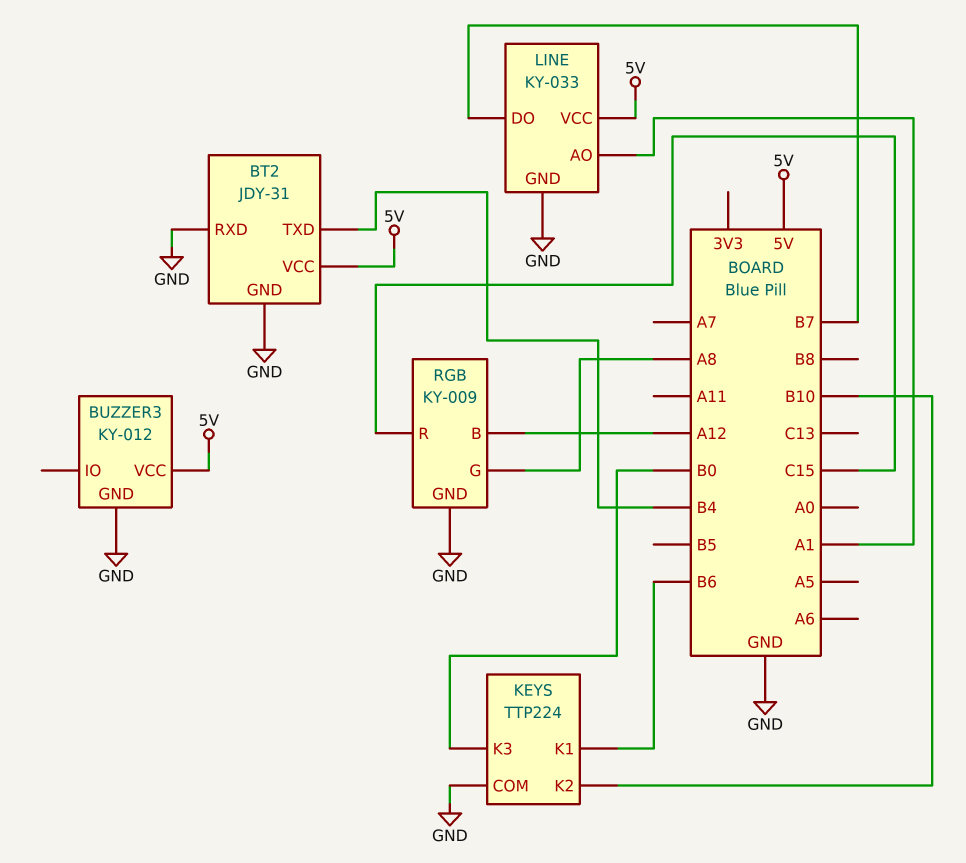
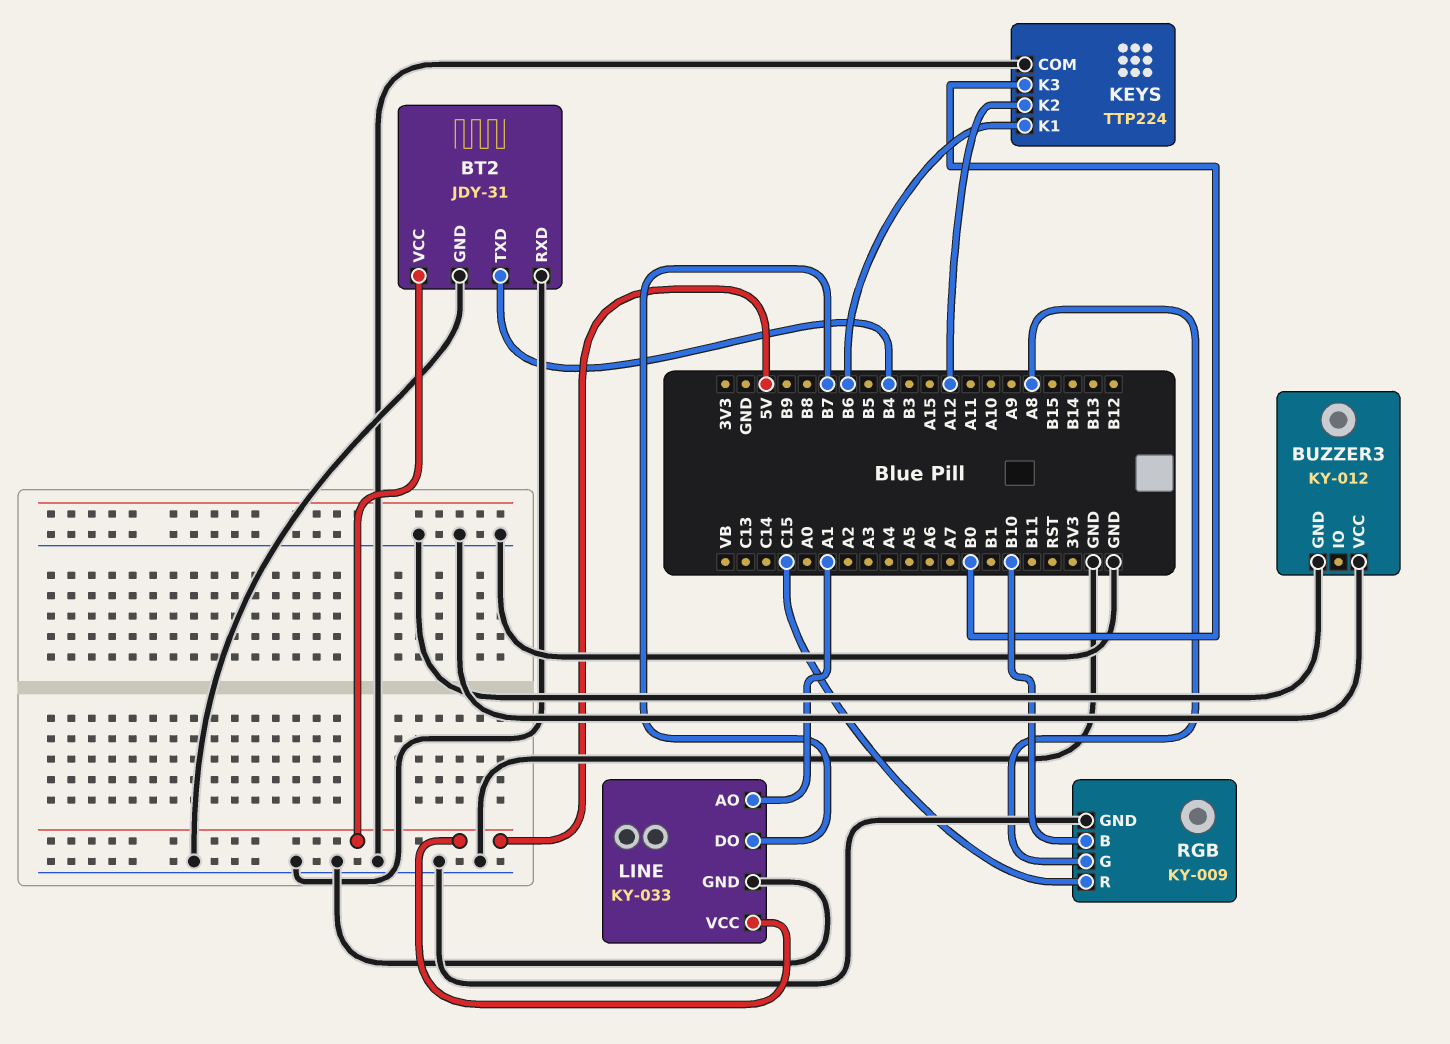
BUZZER3 pin VCC: 5V -> GND
KEYS pin K2: B10 -> A12
RGB pin B: A12 -> B10

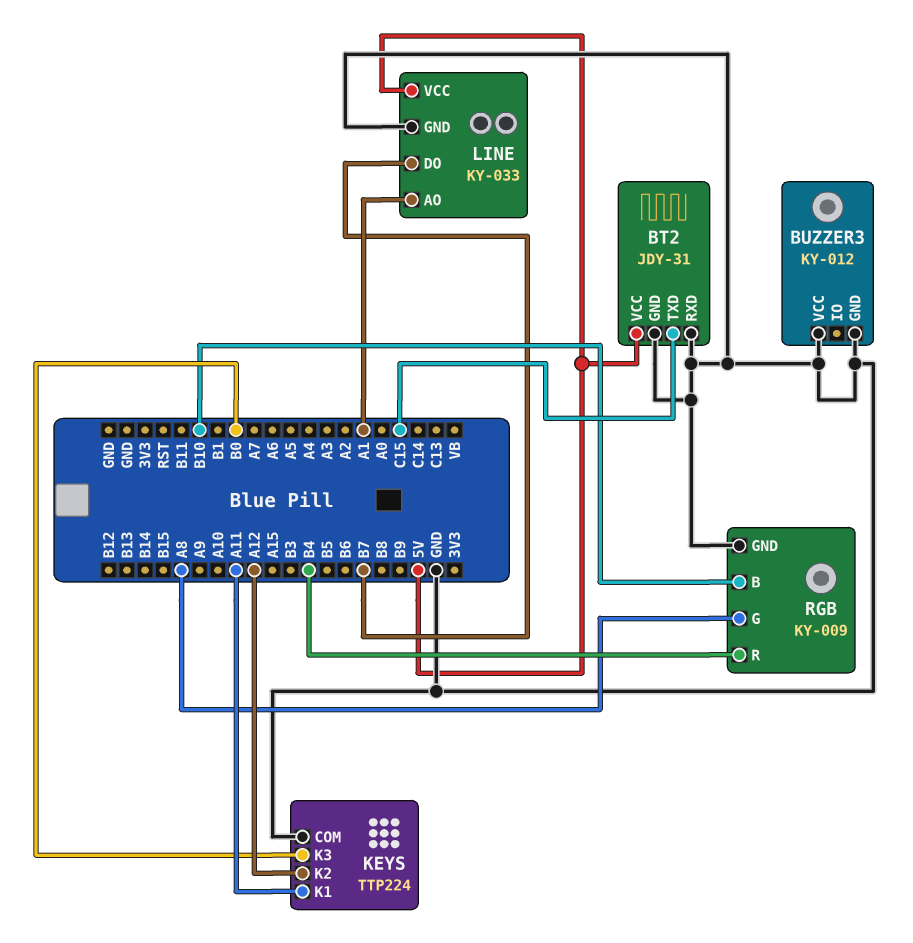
BT2 pin TXD: B4 -> C15
KEYS pin K1: B6 -> A11
RGB pin R: C15 -> B4

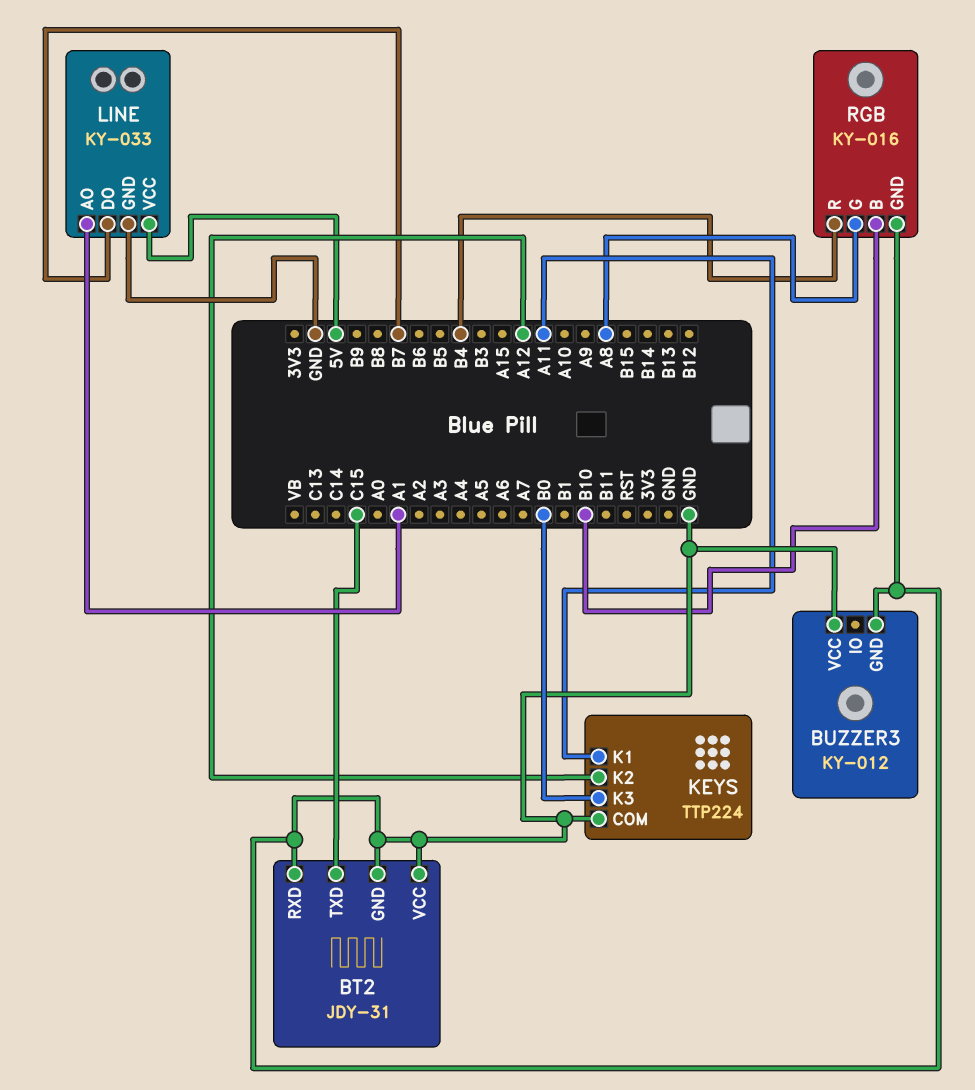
BT2 pin VCC: 5V -> GND
RGB: KY-009 -> KY-016

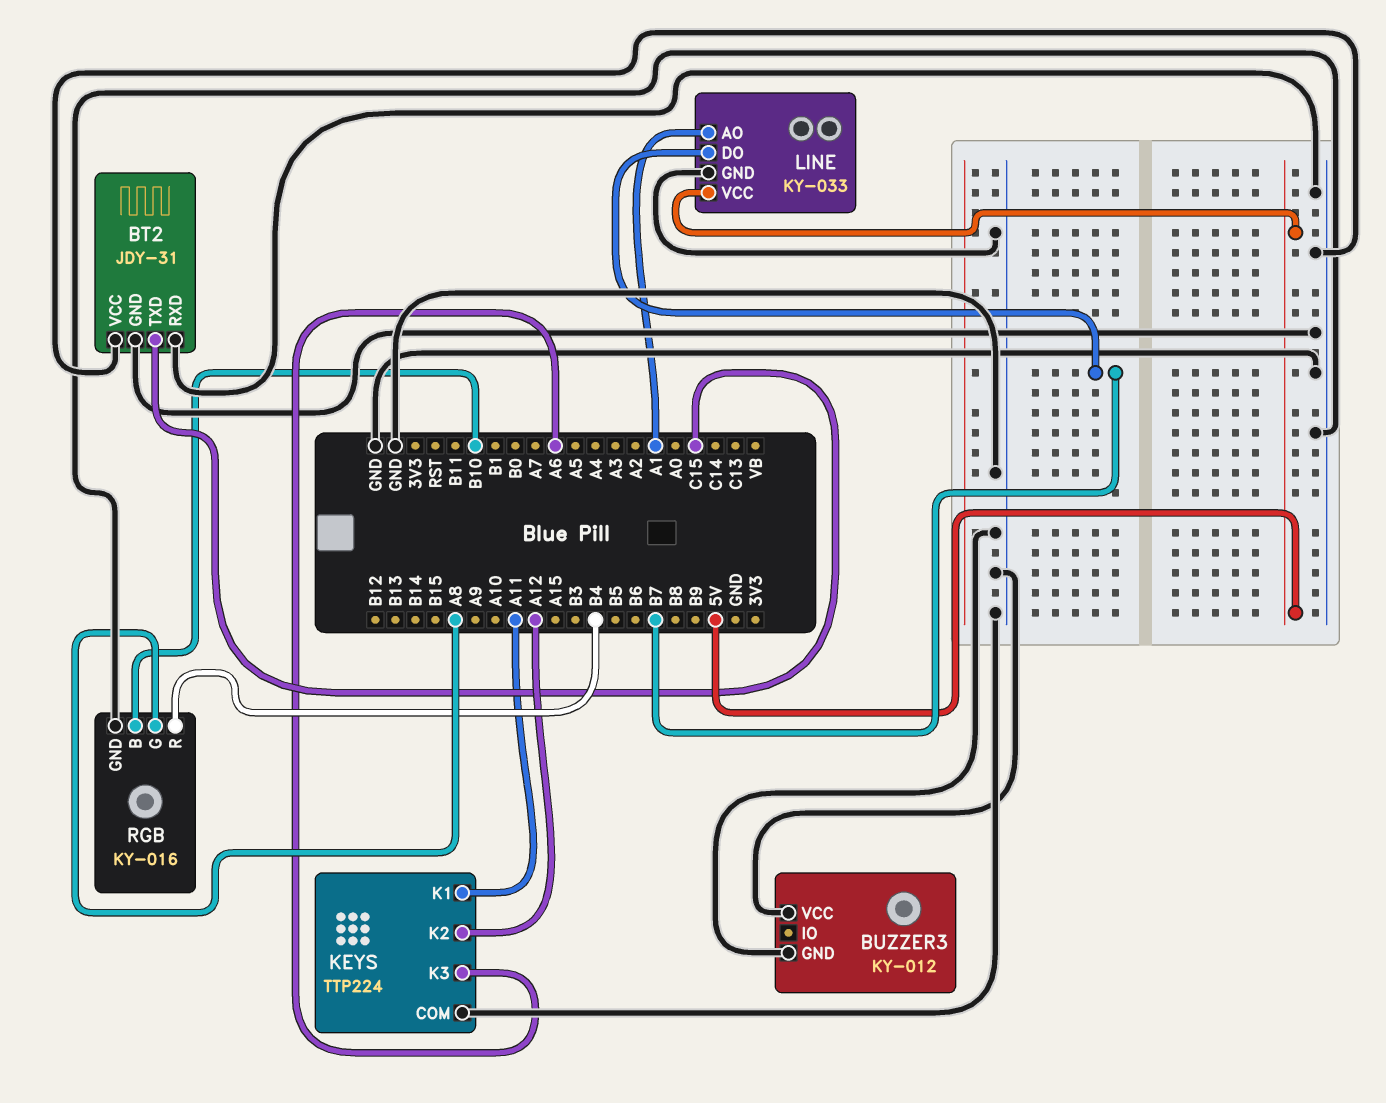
KEYS pin K3: B0 -> A6

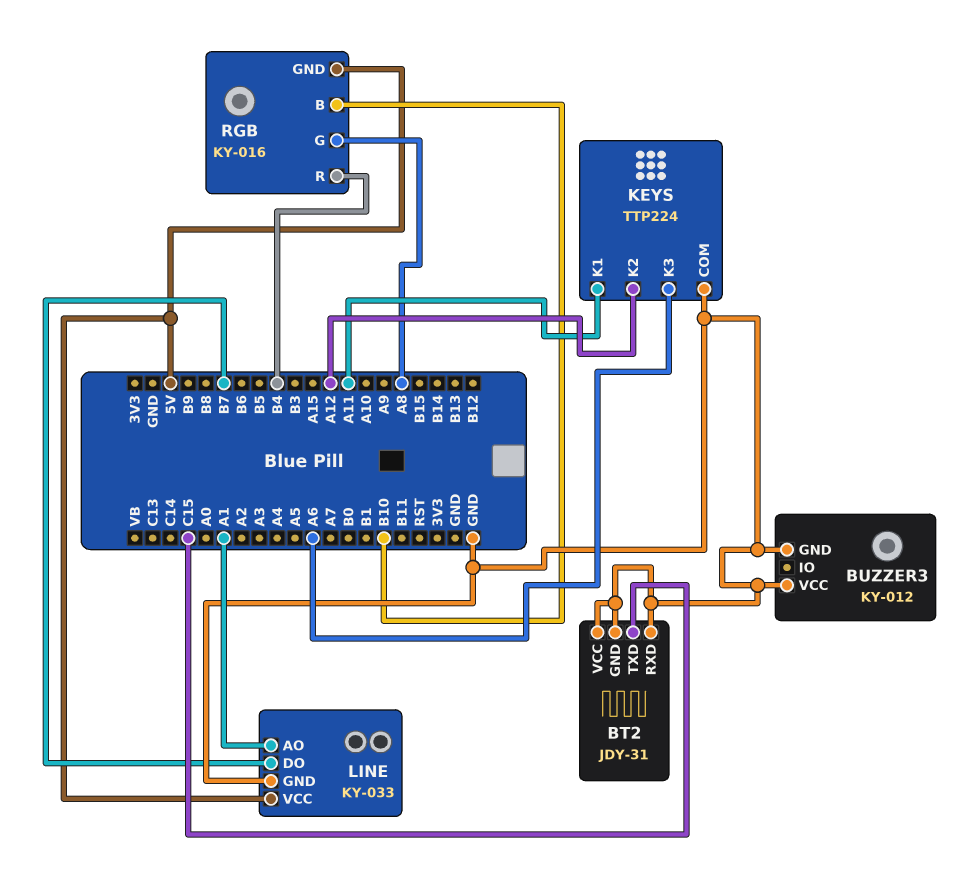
RGB pin GND: GND -> 5V

